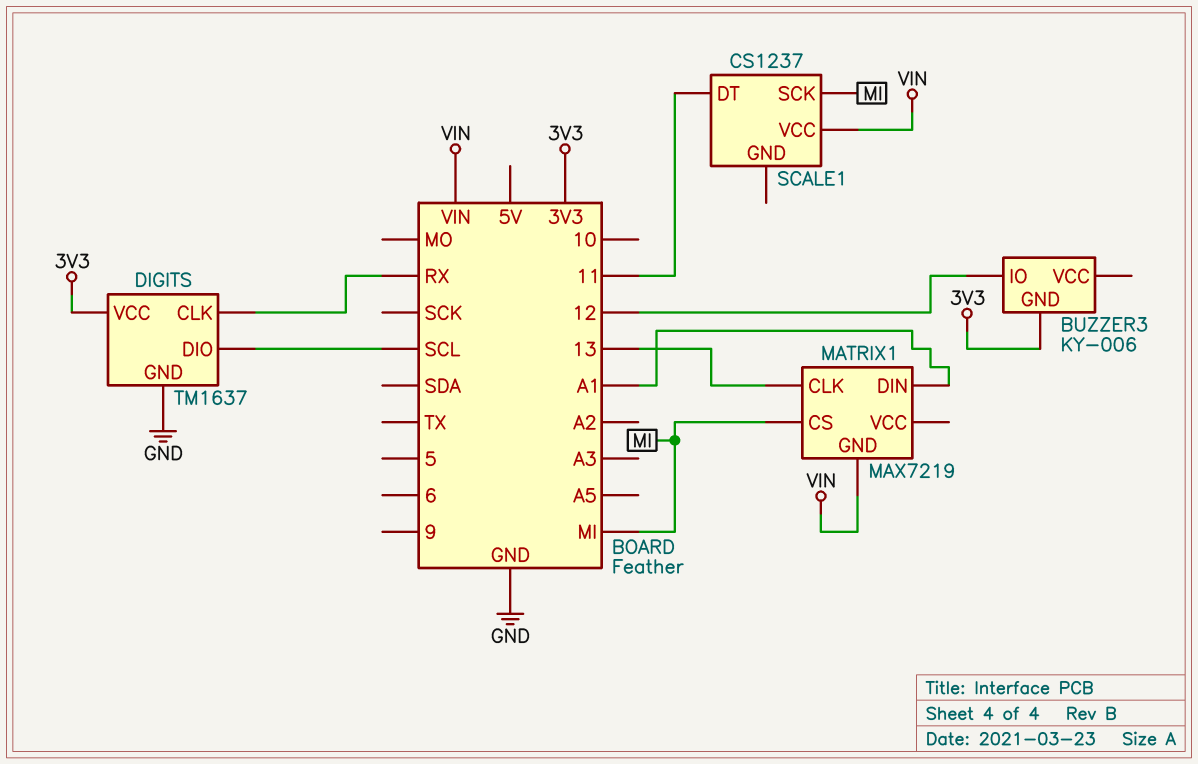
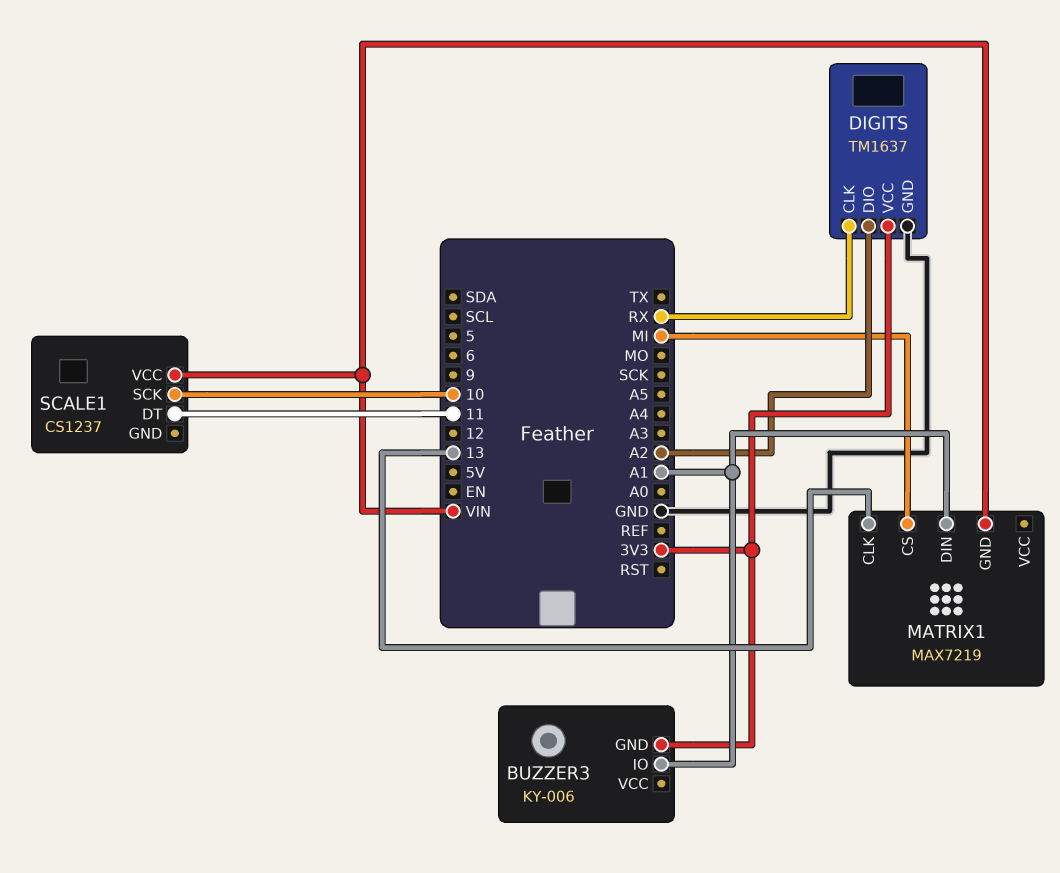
BUZZER3 pin IO: 12 -> A1
DIGITS pin DIO: SCL -> A2
SCALE1 pin SCK: MI -> 10

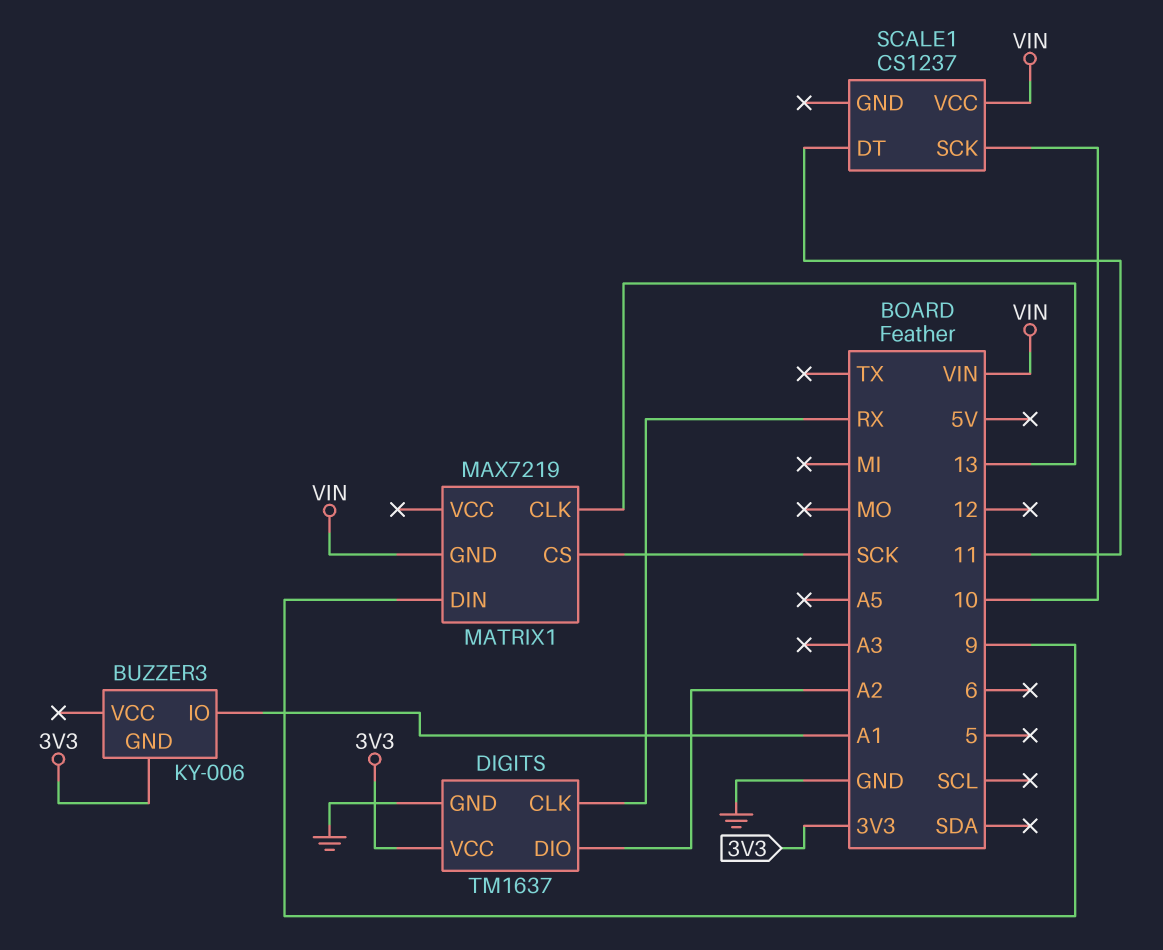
MATRIX1 pin CS: MI -> SCK
MATRIX1 pin DIN: A1 -> 9

